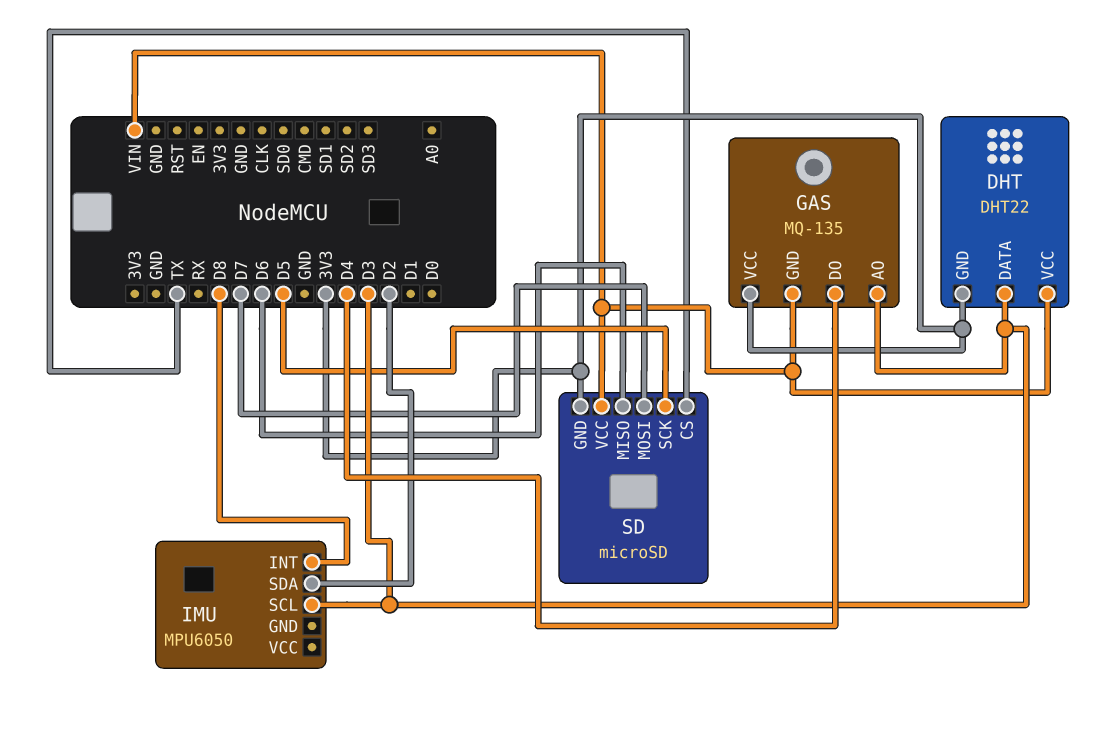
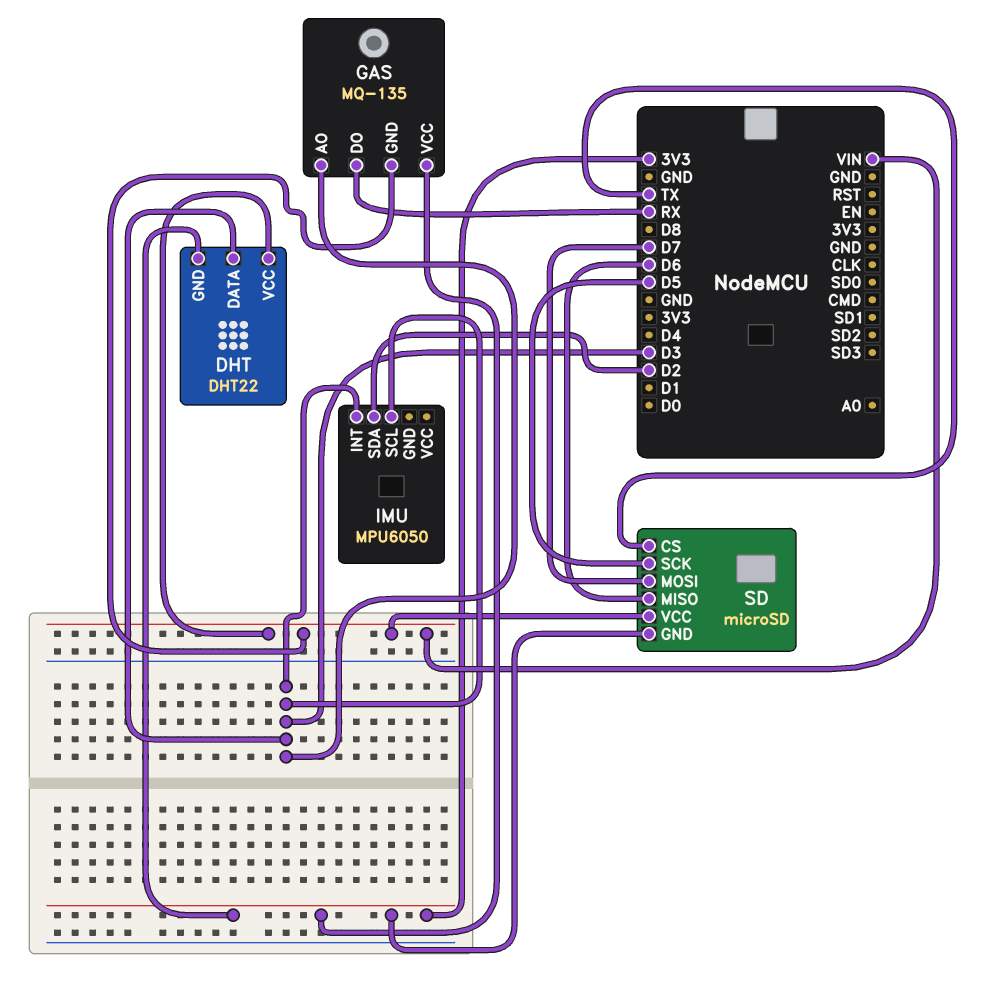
GAS pin DO: D4 -> RX
IMU pin INT: D8 -> D3

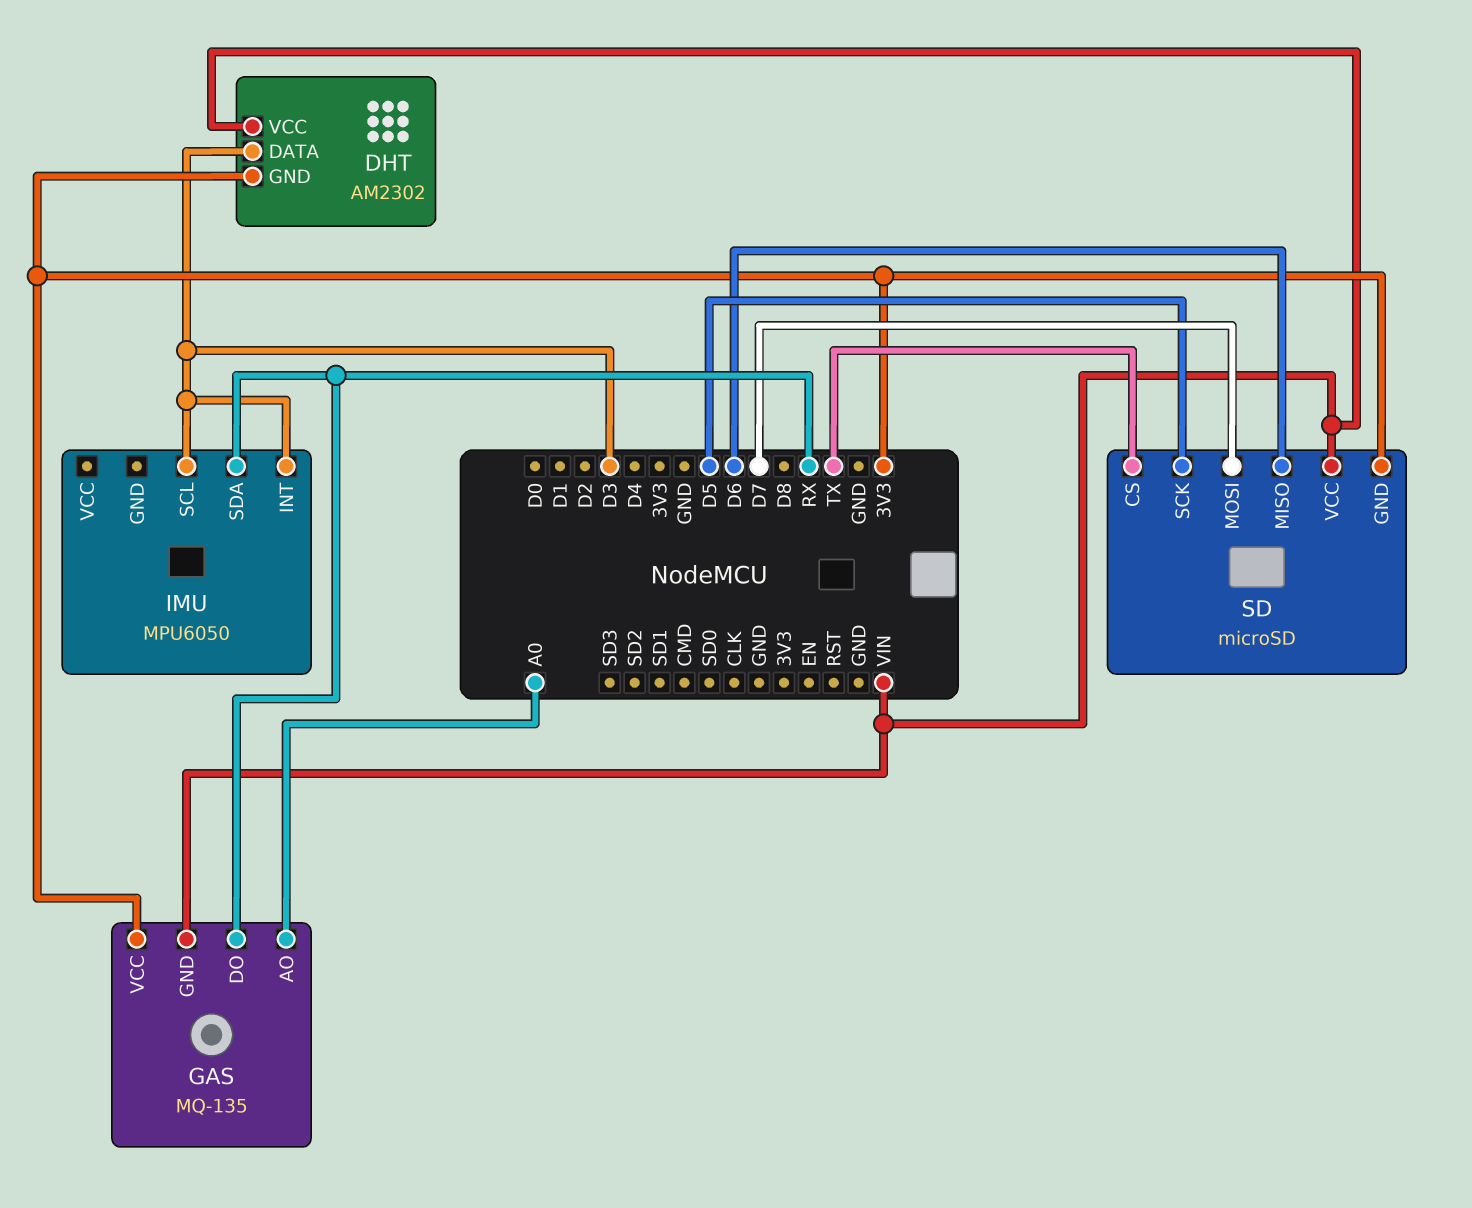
DHT: DHT22 -> AM2302
GAS pin AO: D3 -> A0
IMU pin SDA: D2 -> RX

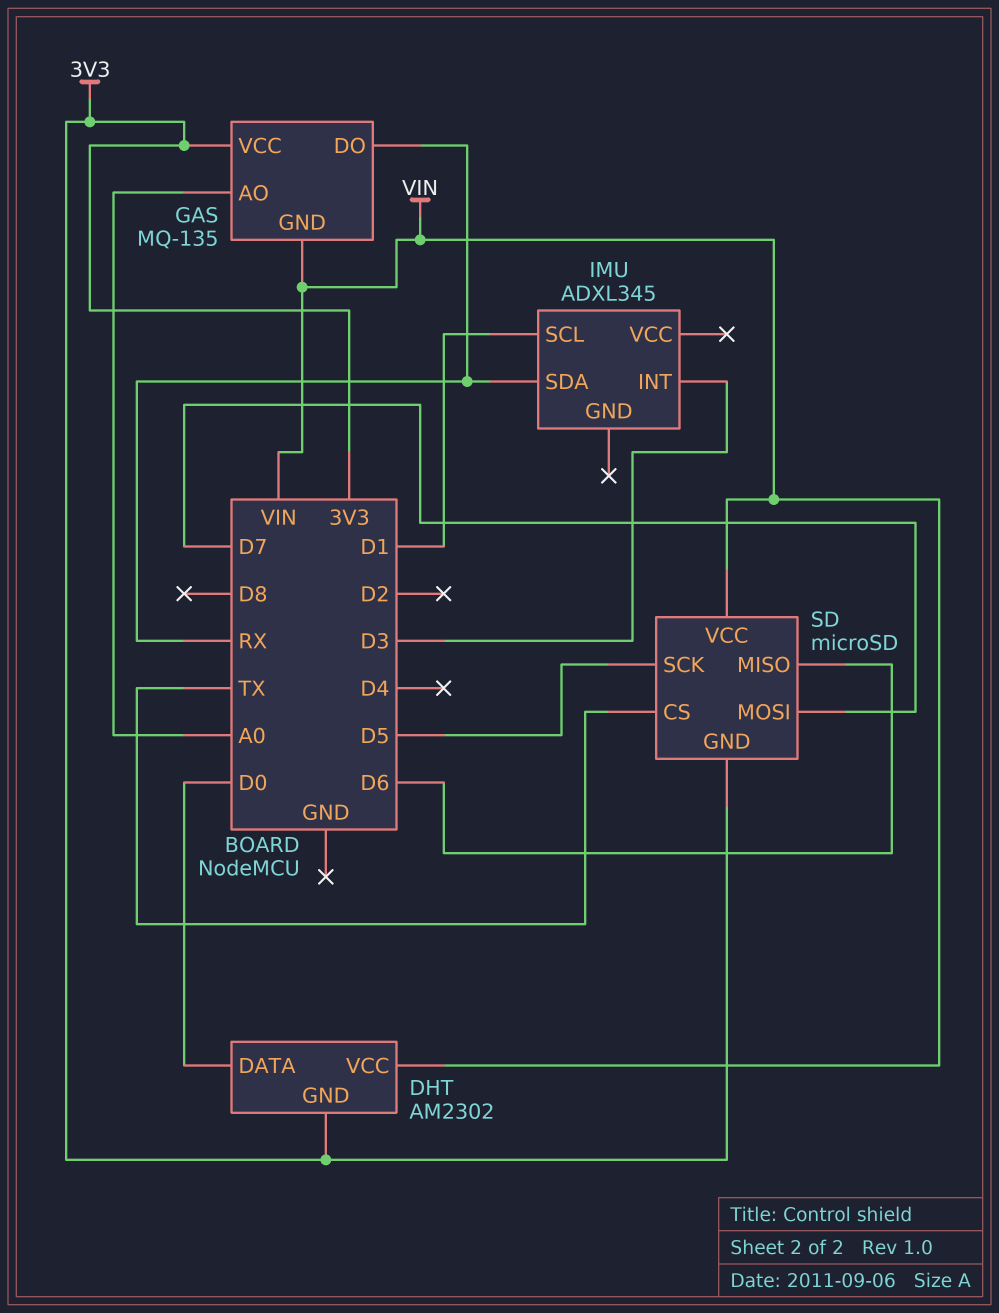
DHT pin DATA: D3 -> D0
IMU: MPU6050 -> ADXL345
IMU pin SCL: D3 -> D1

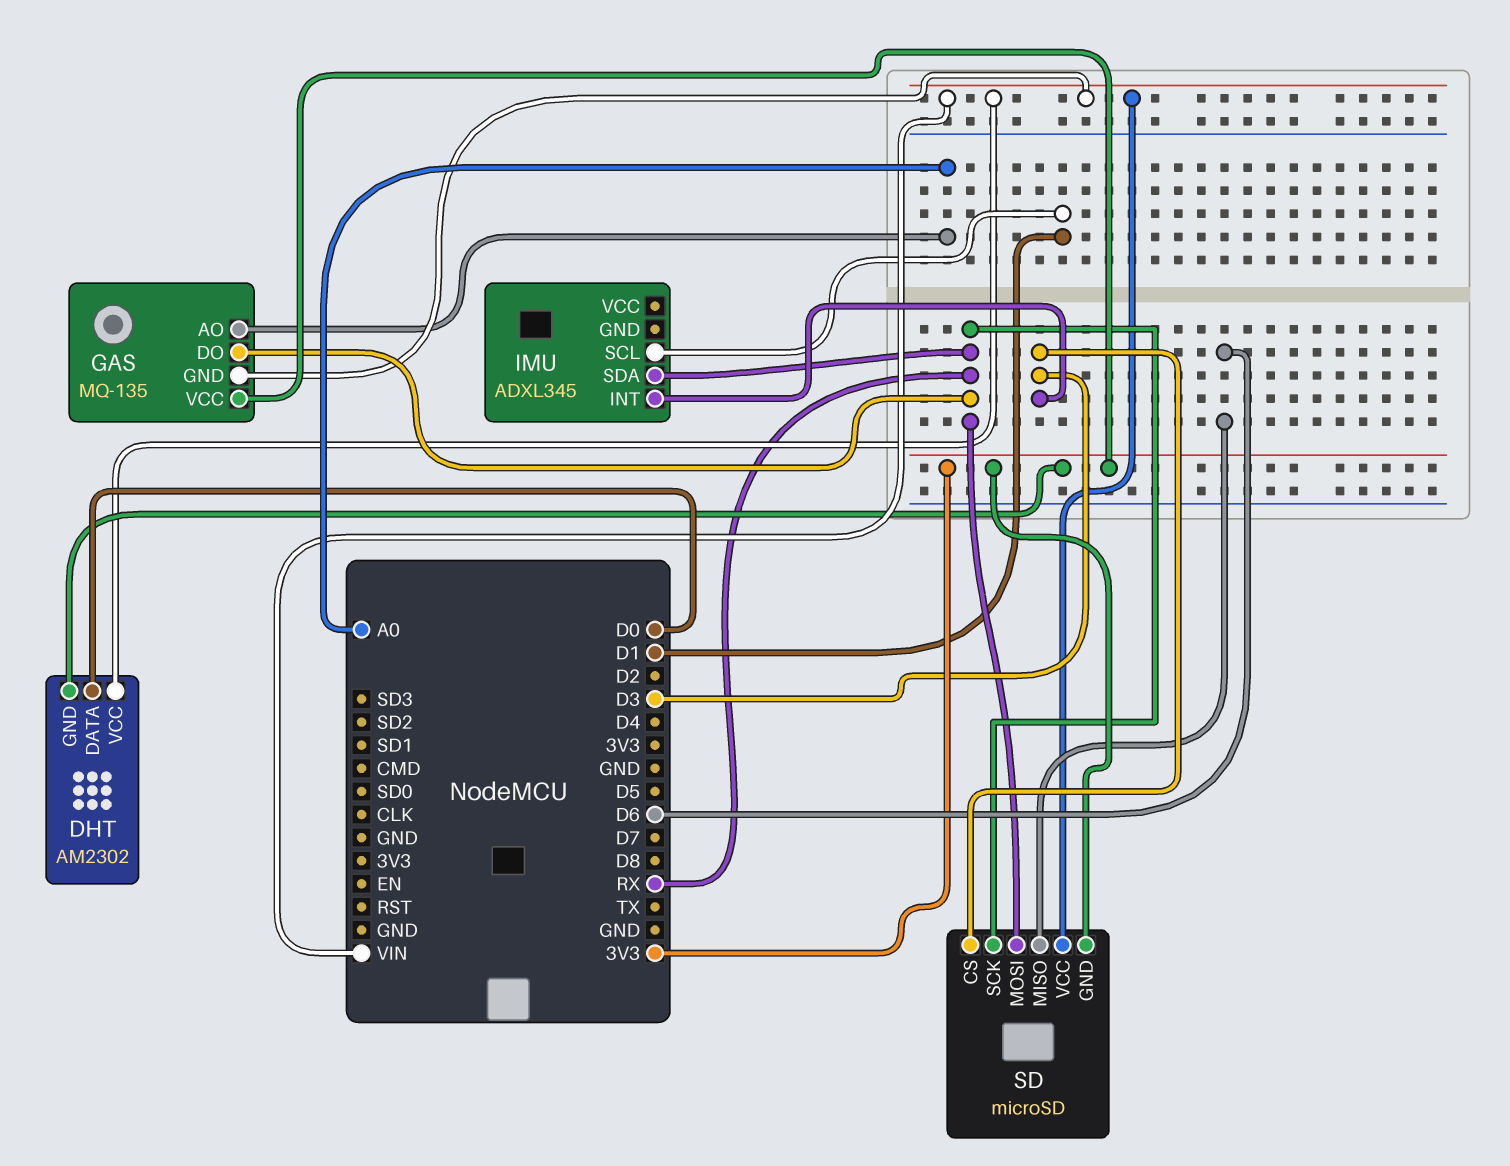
SD pin CS: TX -> D3
SD pin MOSI: D7 -> RX
SD pin SCK: D5 -> RX

